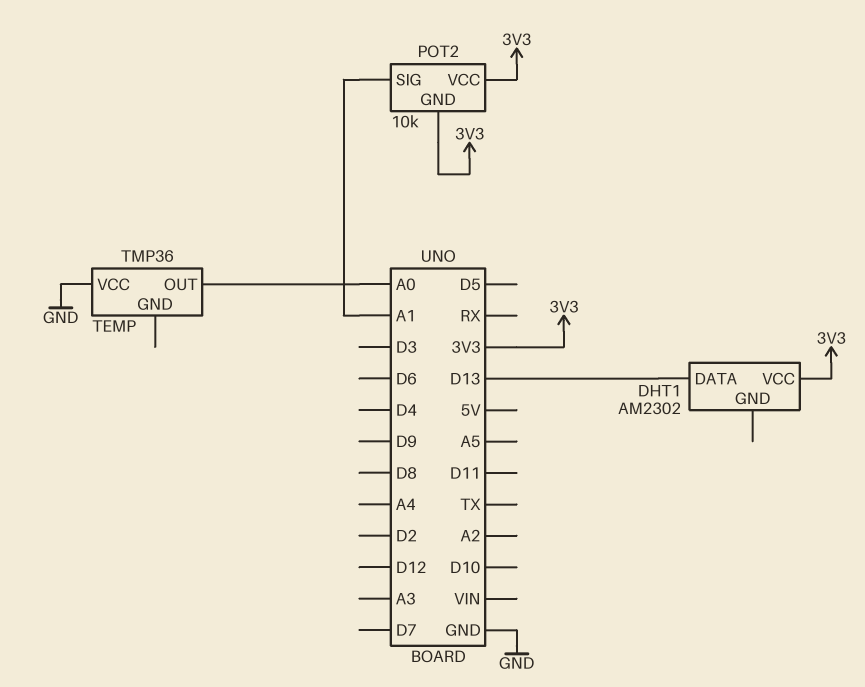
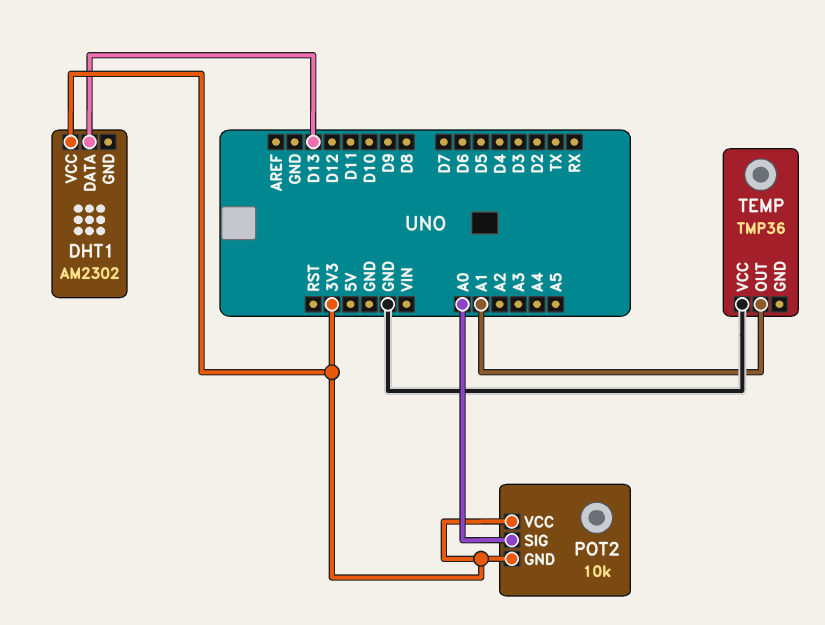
POT2 pin SIG: A1 -> A0
TEMP pin OUT: A0 -> A1

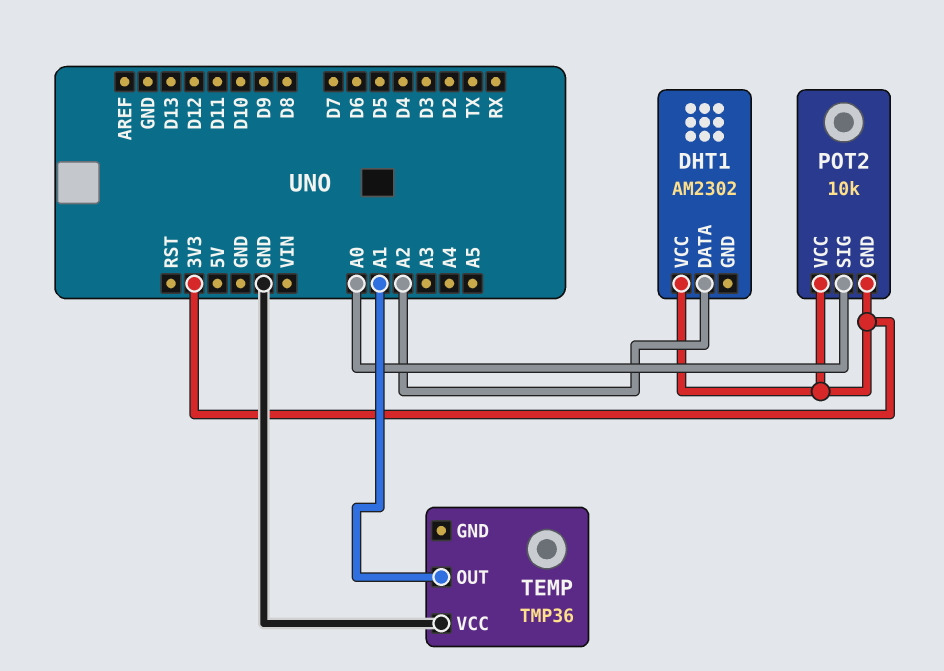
DHT1 pin DATA: D13 -> A2

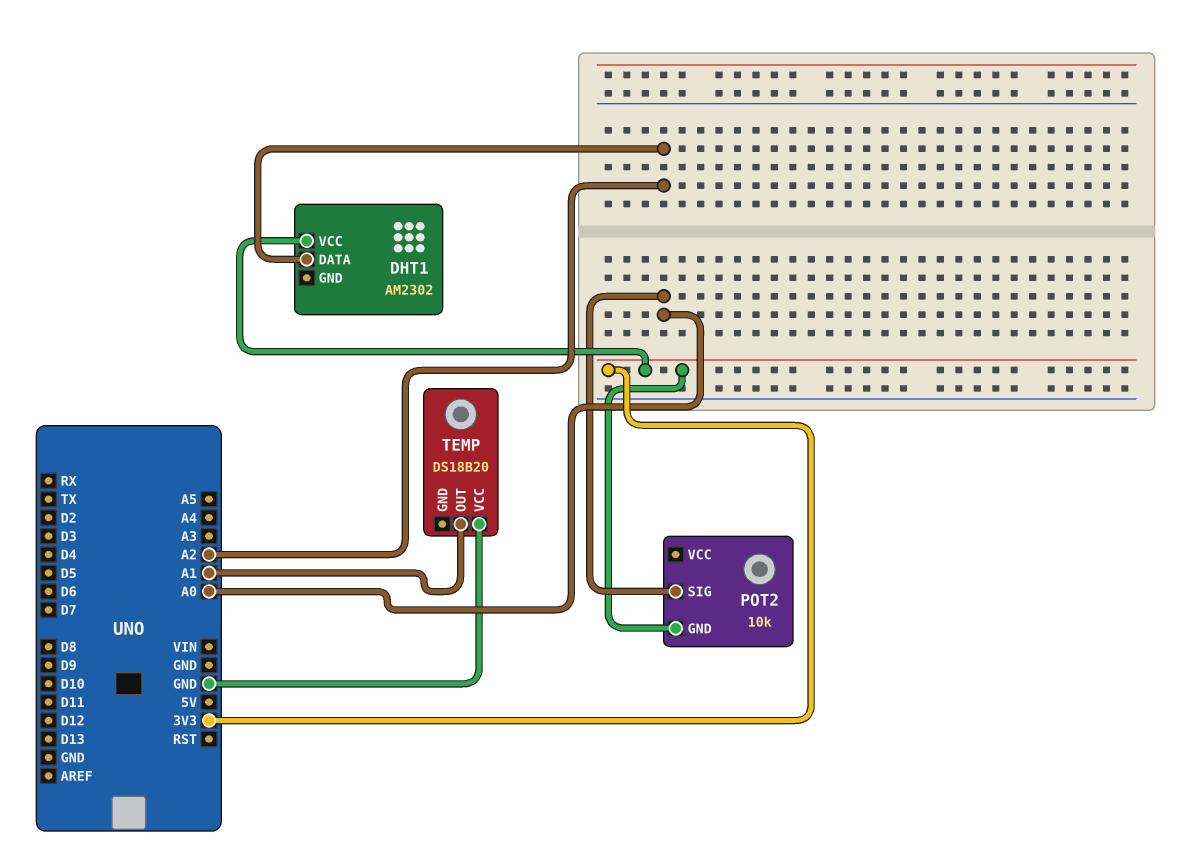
POT2 pin VCC: 3V3 -> none
TEMP: TMP36 -> DS18B20

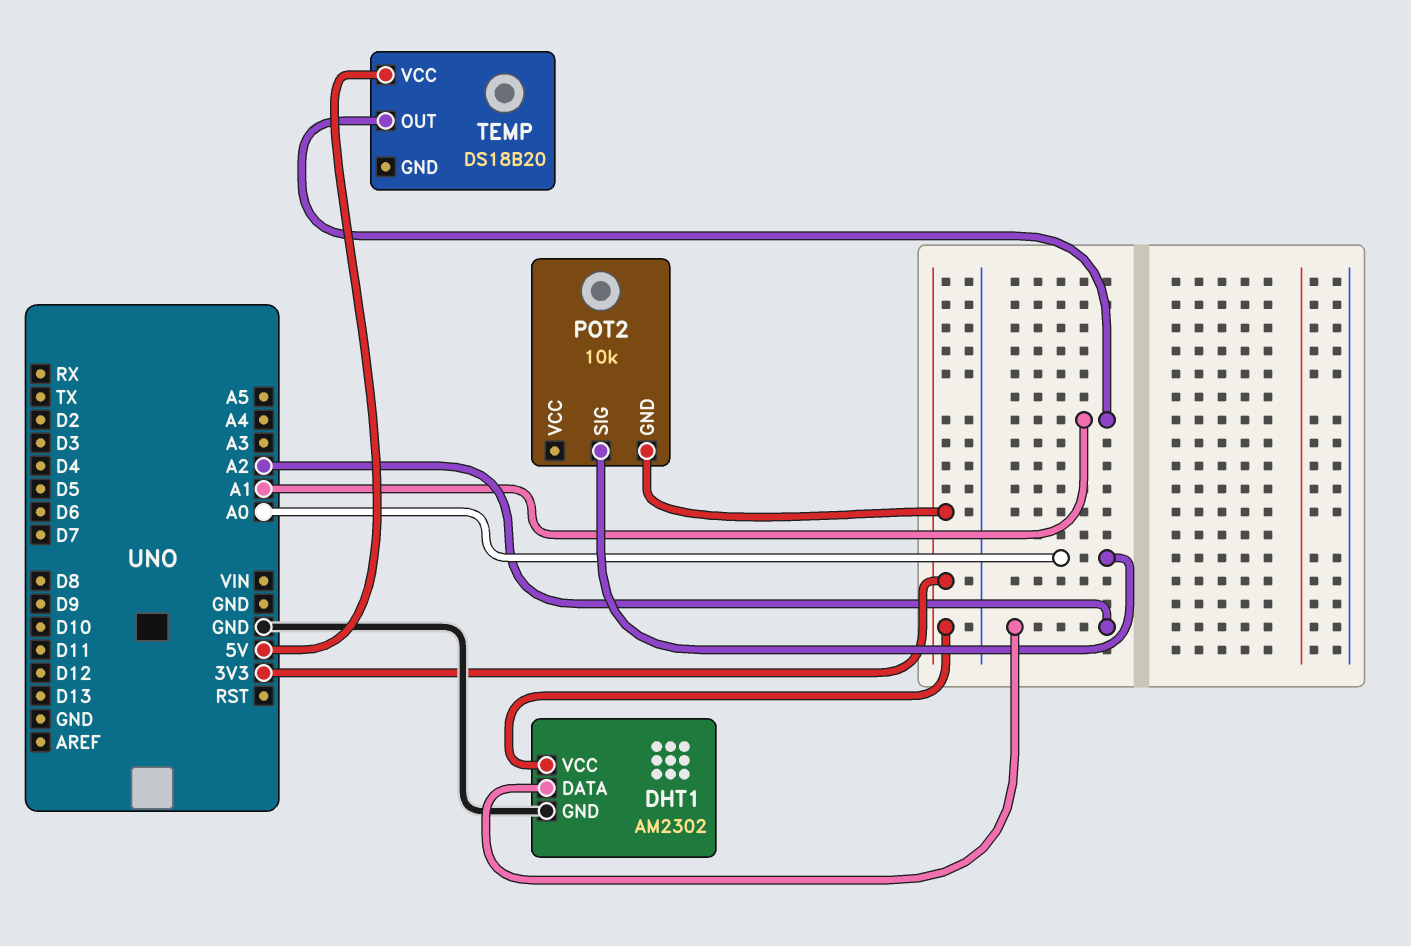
DHT1 pin GND: none -> GND
TEMP pin VCC: GND -> 5V

